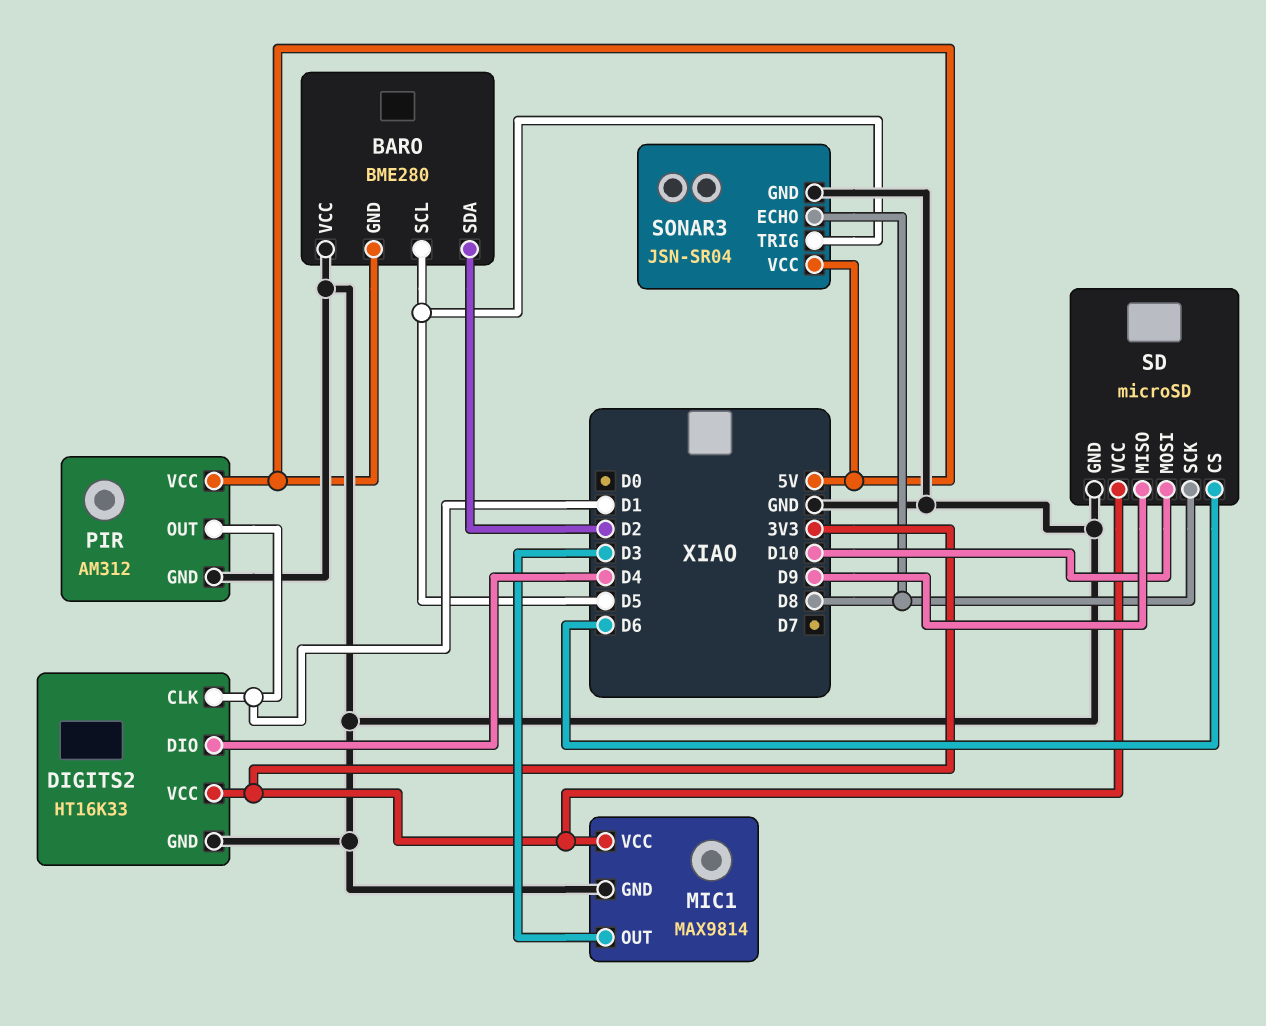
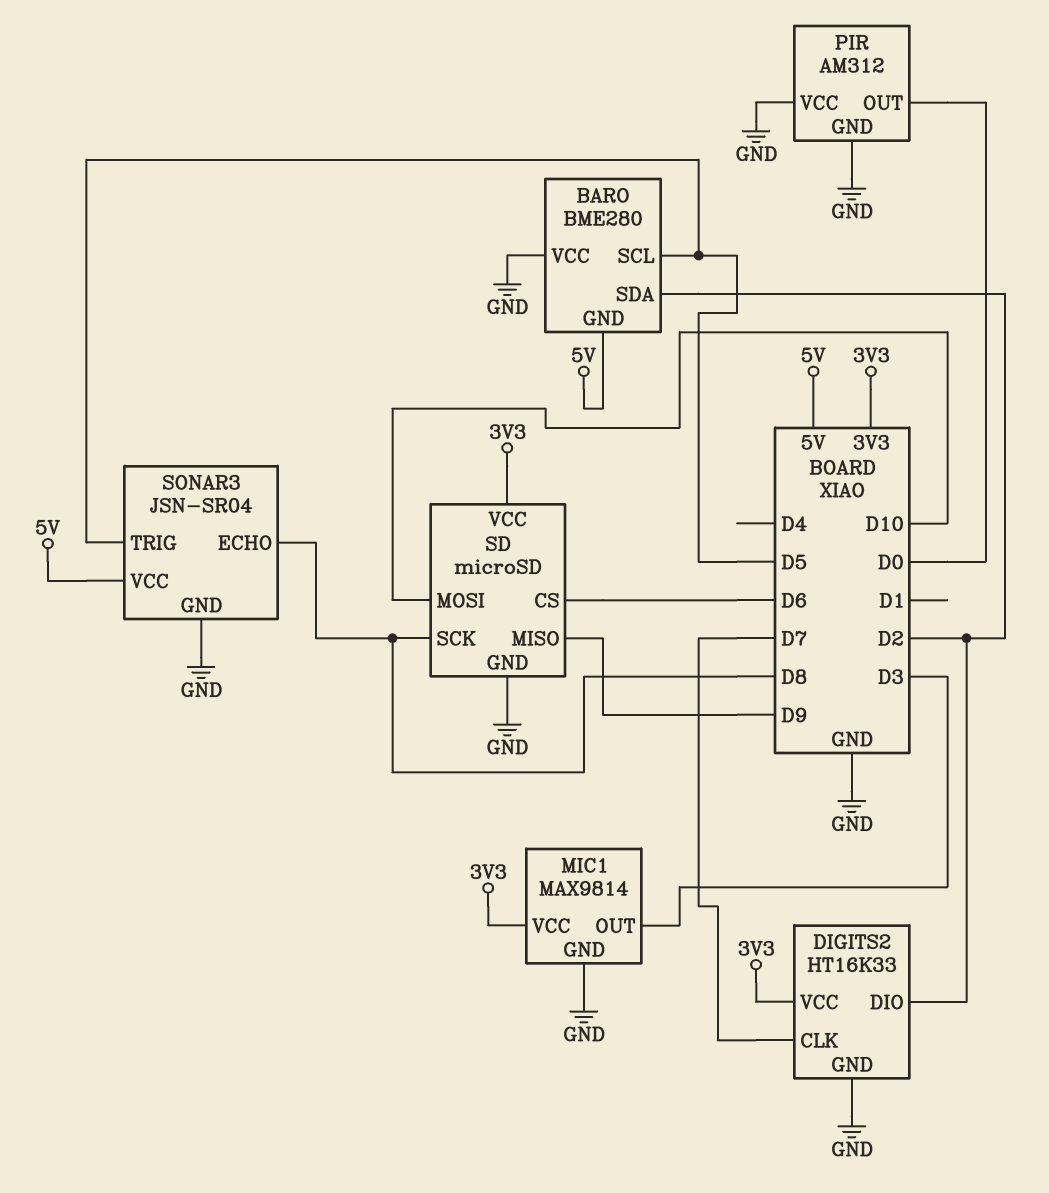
DIGITS2 pin CLK: D1 -> D7
DIGITS2 pin DIO: D4 -> D2
PIR pin OUT: D1 -> D0
PIR pin VCC: 5V -> GND

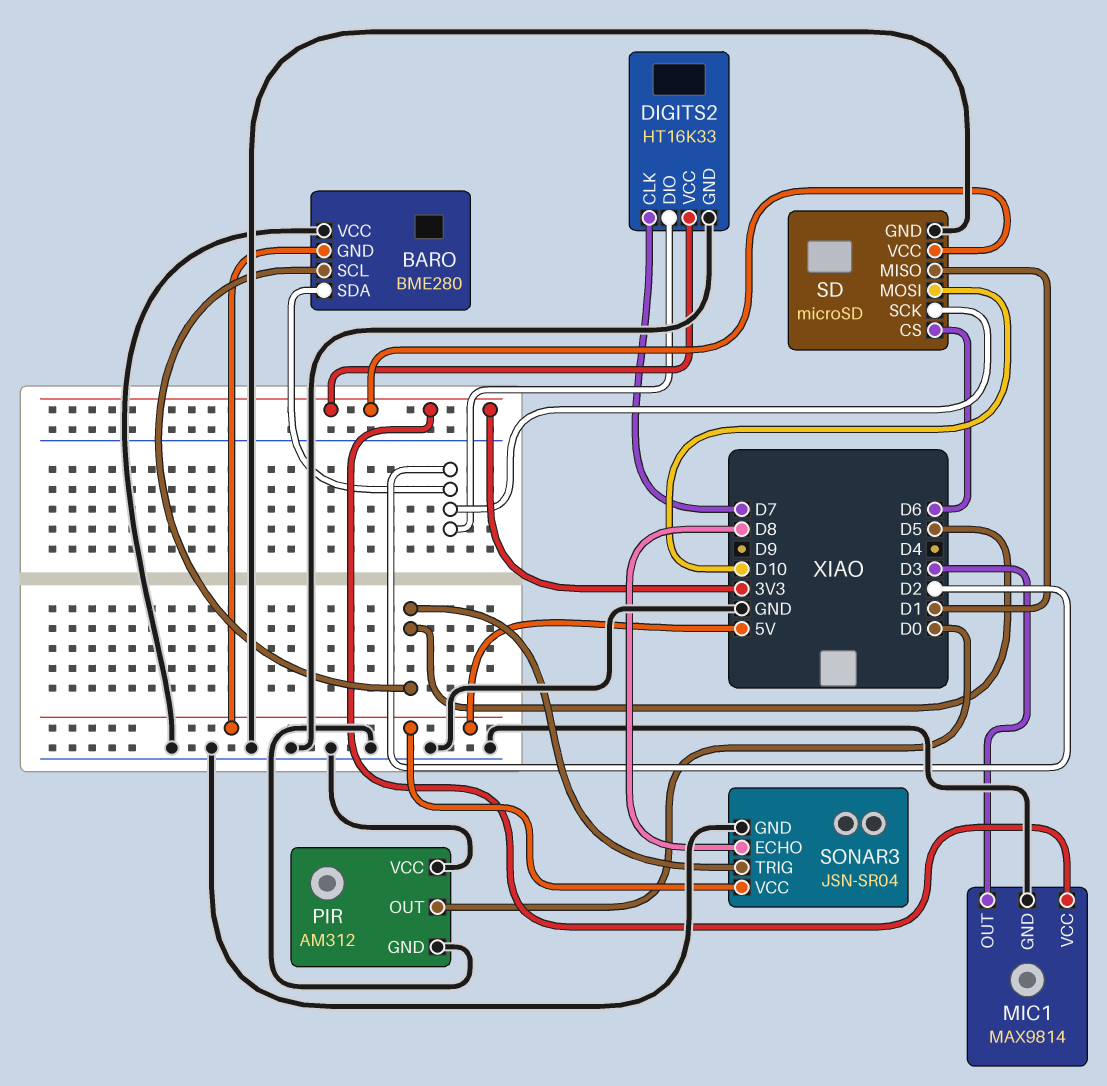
SD pin MISO: D9 -> D1
SD pin SCK: D8 -> D2

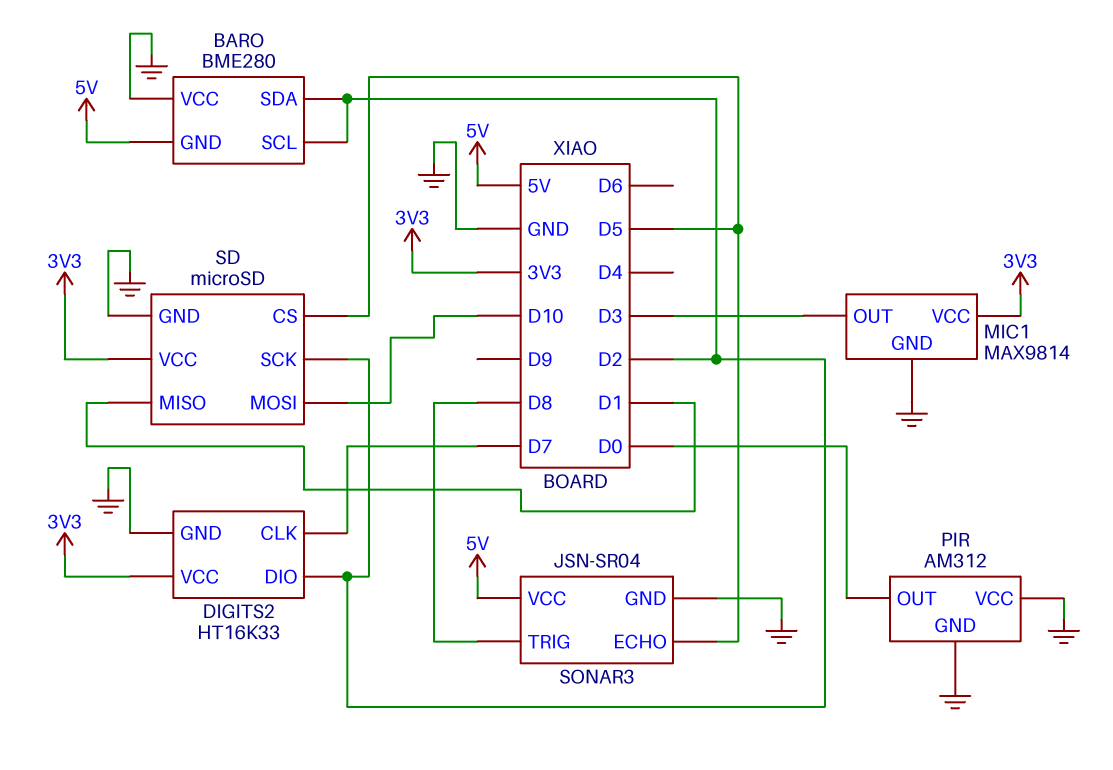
BARO pin SCL: D5 -> D2
SD pin CS: D6 -> D5
SONAR3 pin ECHO: D8 -> D5
SONAR3 pin TRIG: D5 -> D8

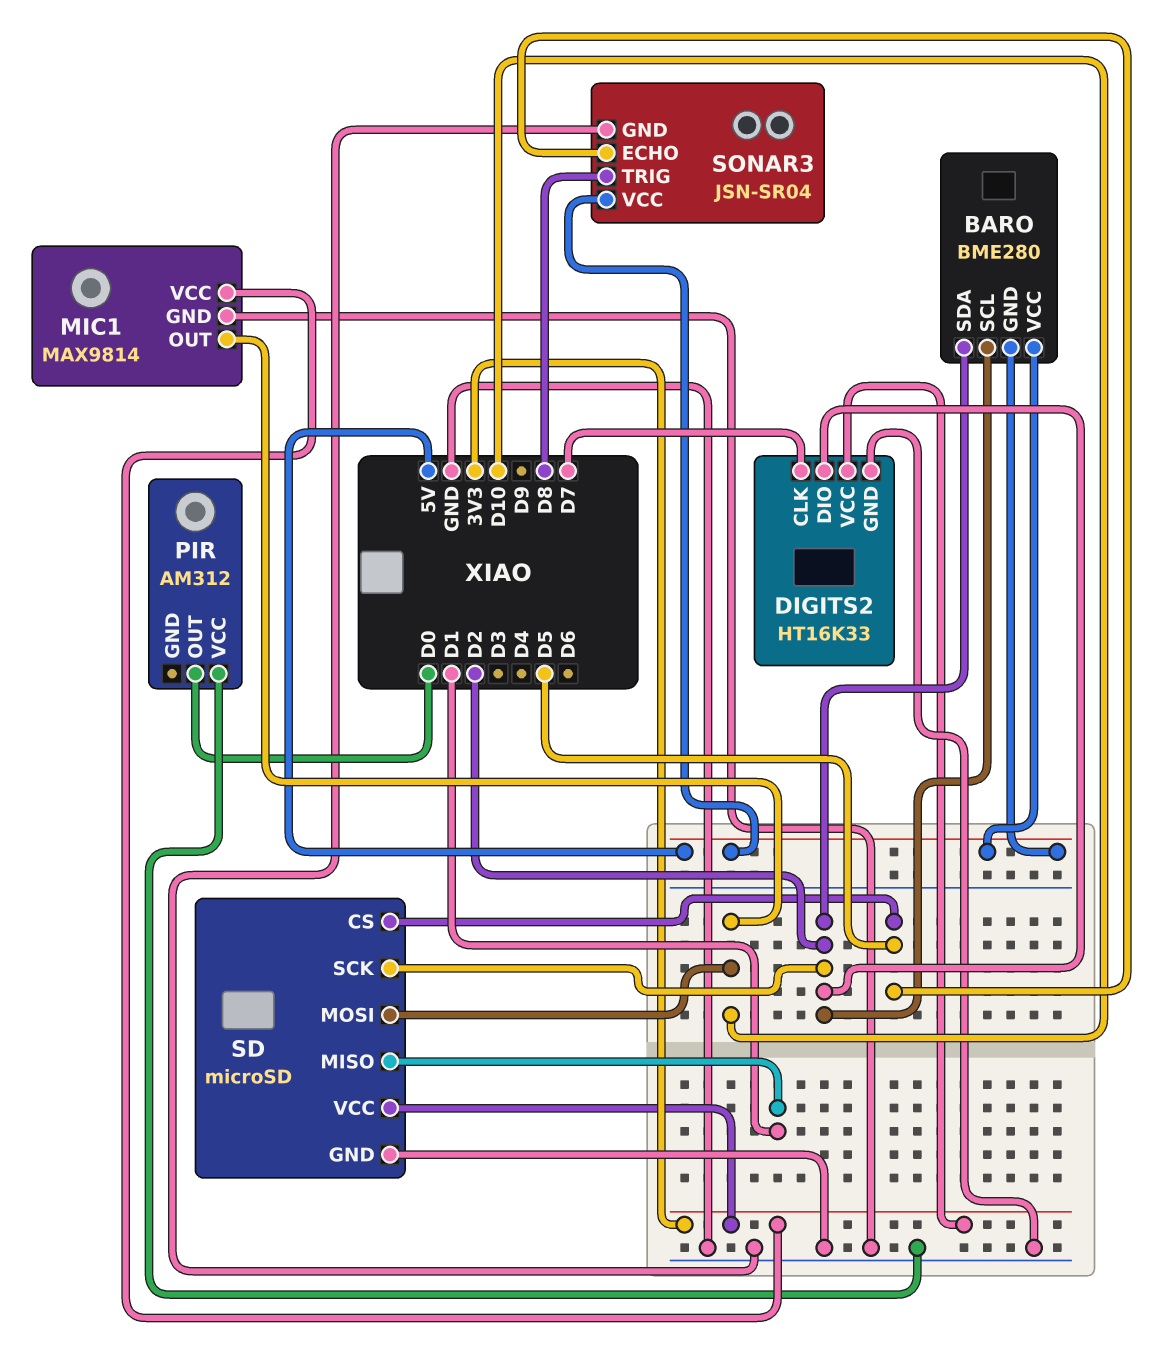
BARO pin VCC: GND -> 5V
MIC1 pin OUT: D3 -> D10
PIR pin GND: GND -> none

